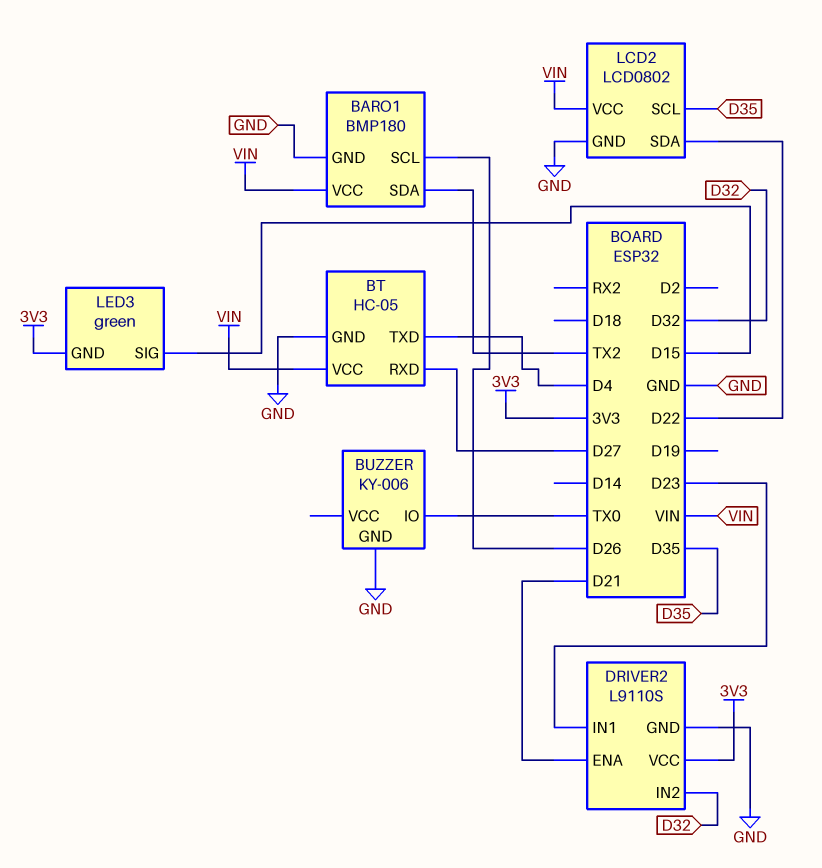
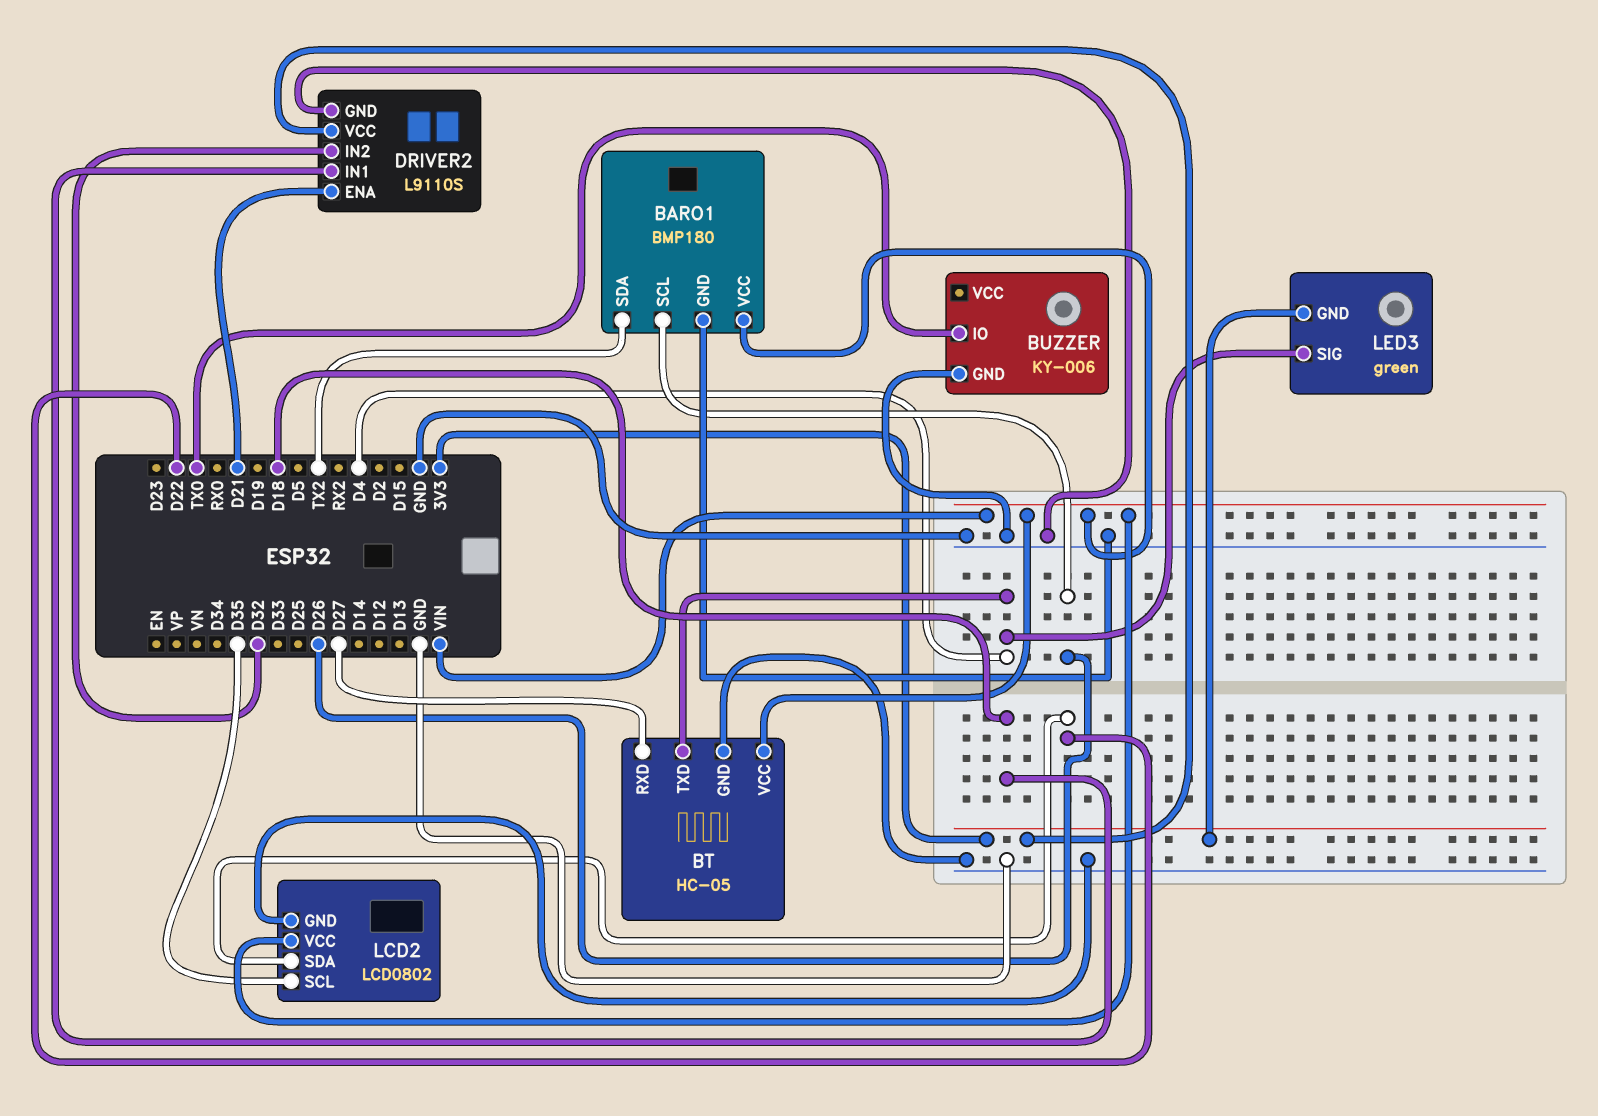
DRIVER2 pin IN1: D23 -> D18
LED3 pin SIG: D15 -> D4

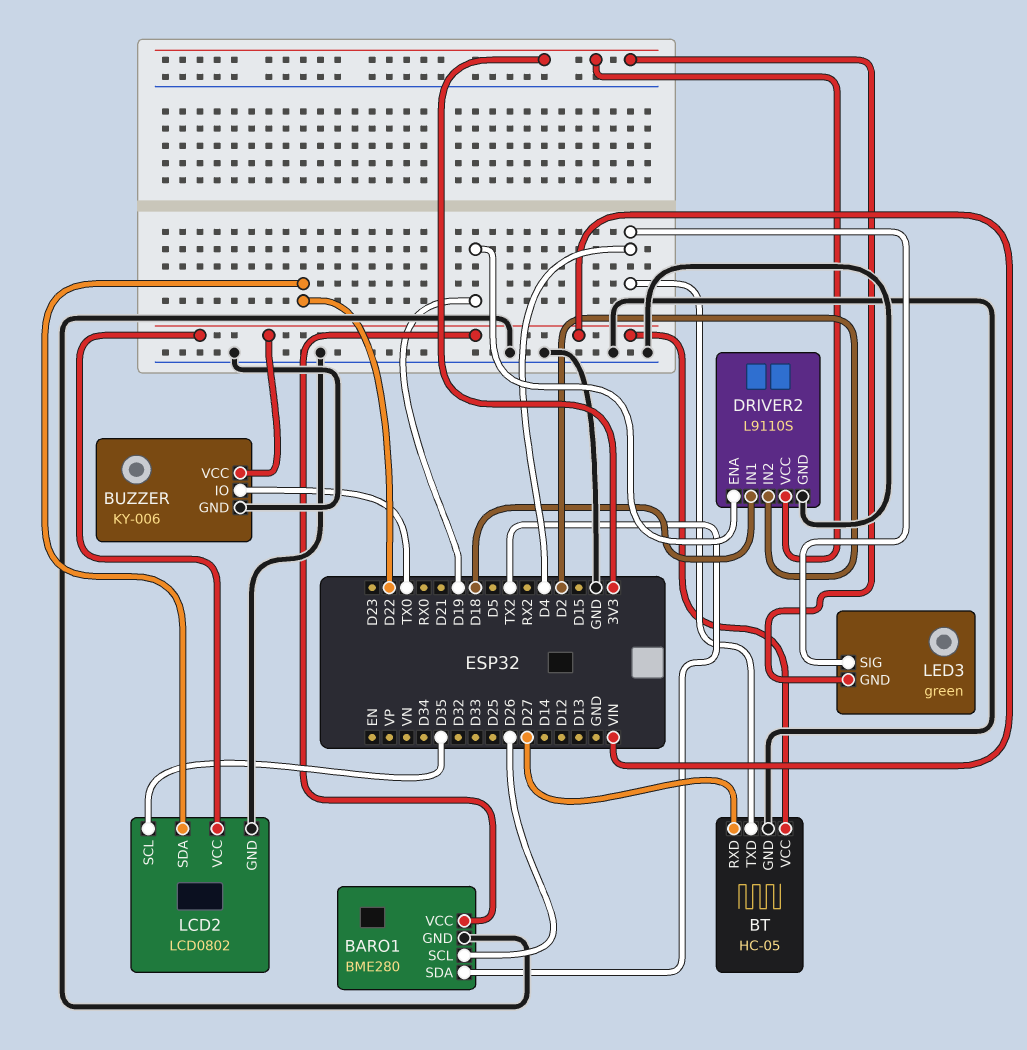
BARO1: BMP180 -> BME280
BUZZER pin VCC: none -> VIN
DRIVER2 pin ENA: D21 -> D19
DRIVER2 pin IN2: D32 -> D2

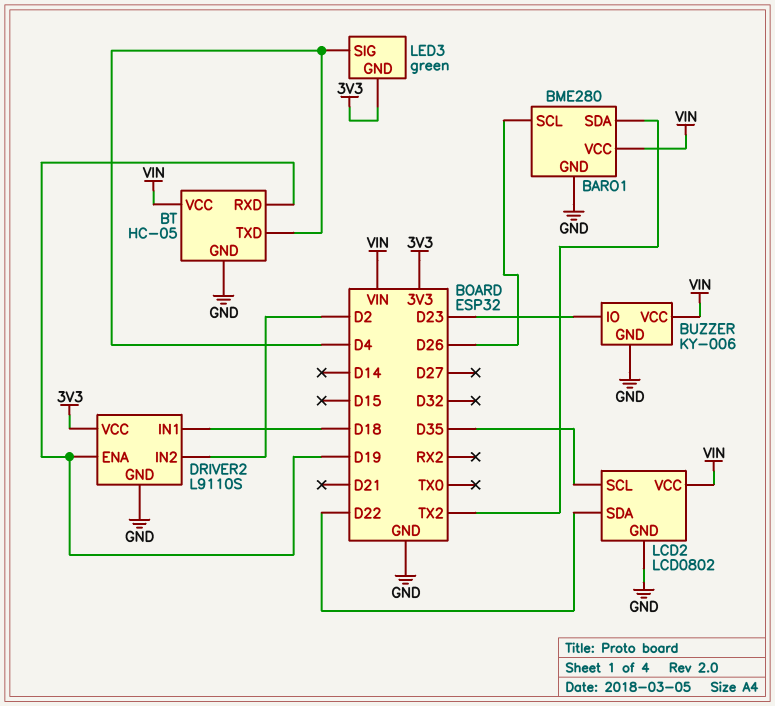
BT pin RXD: D27 -> D19
BUZZER pin IO: TX0 -> D23

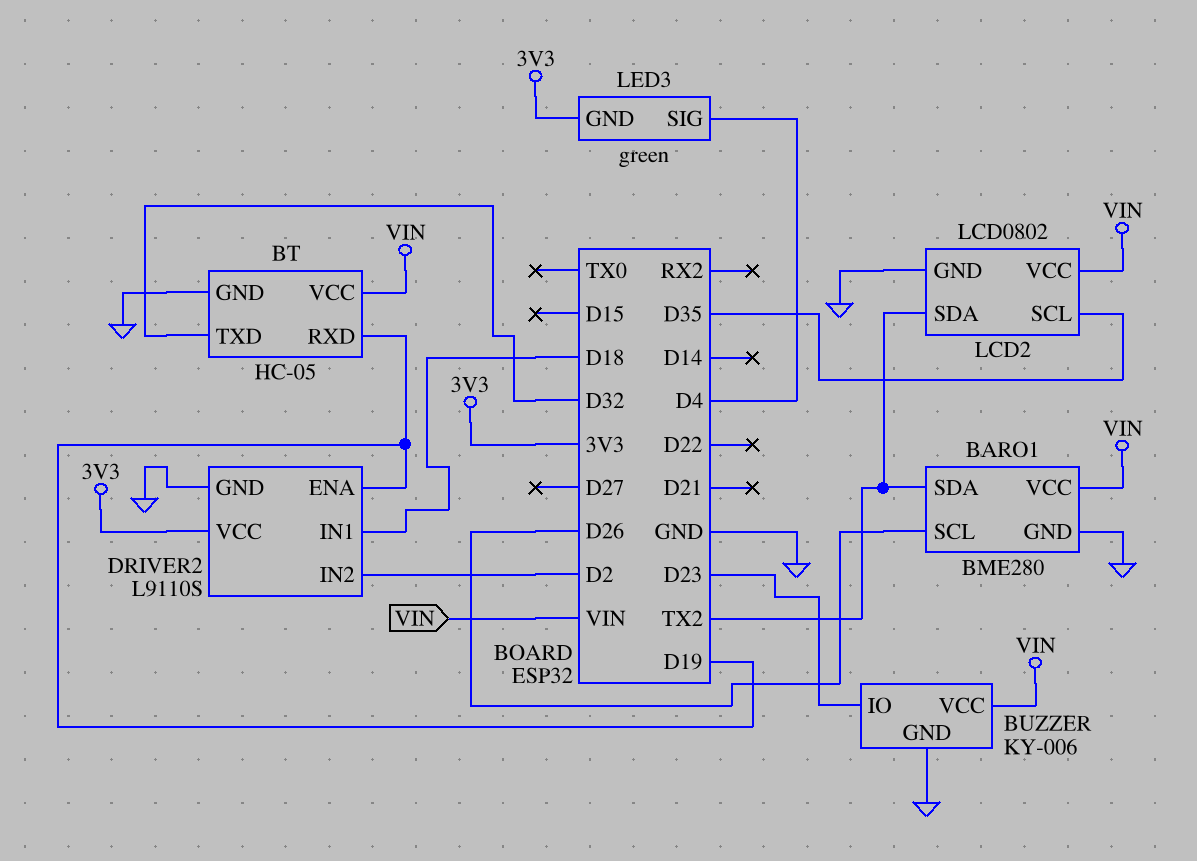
BT pin TXD: D4 -> D32
LCD2 pin SDA: D22 -> TX2

